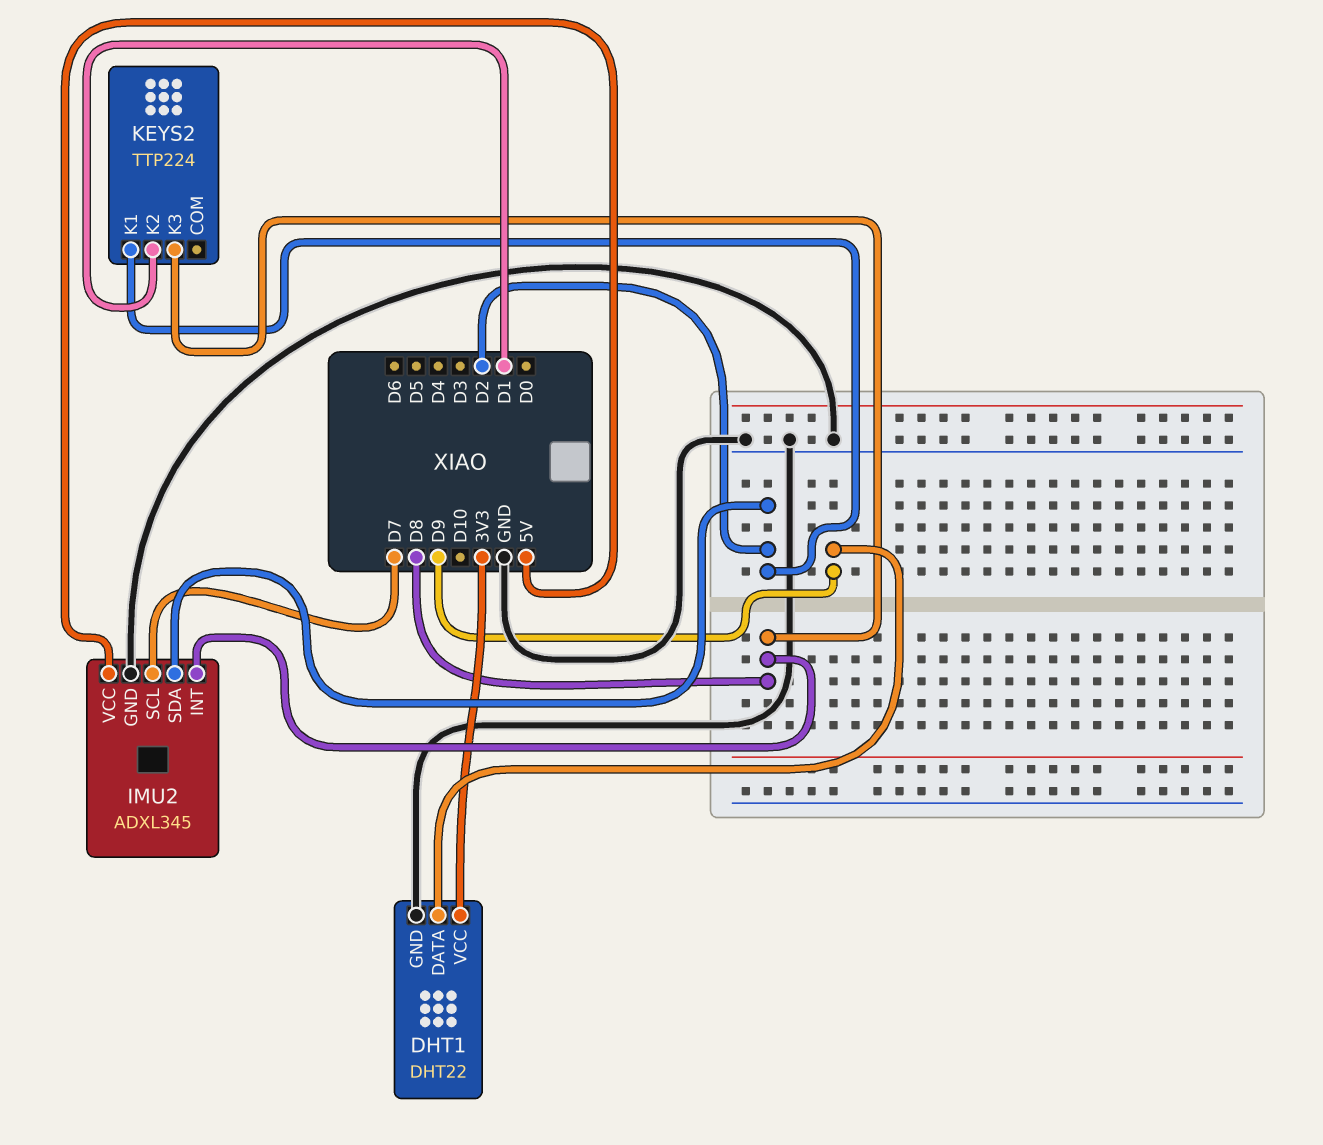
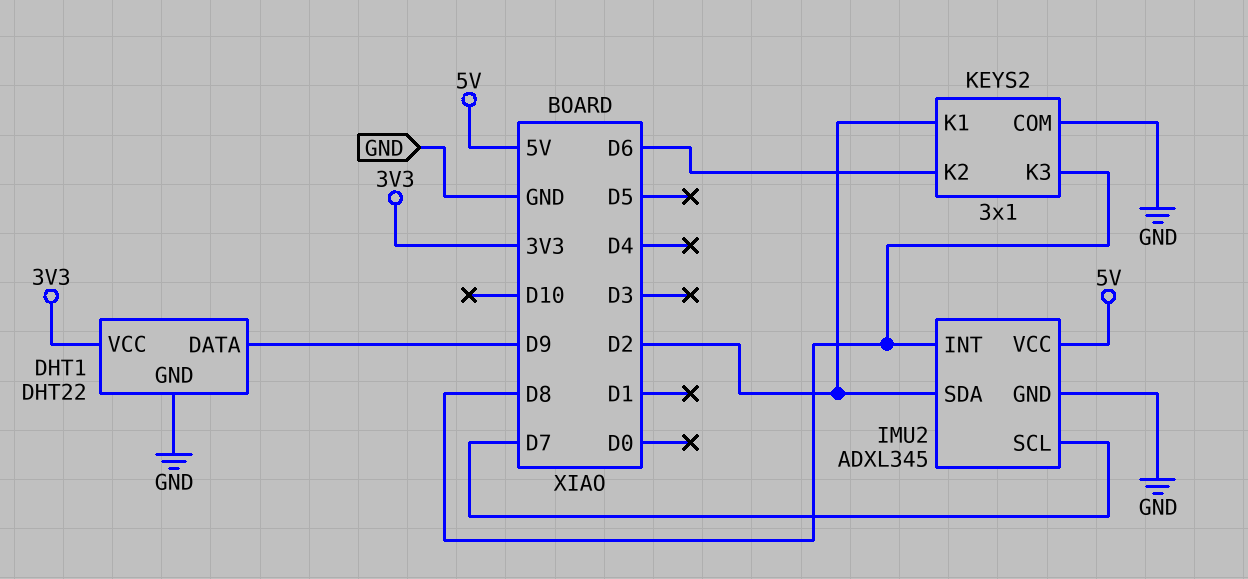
KEYS2: TTP224 -> 3x1
KEYS2 pin COM: none -> GND
KEYS2 pin K2: D1 -> D6

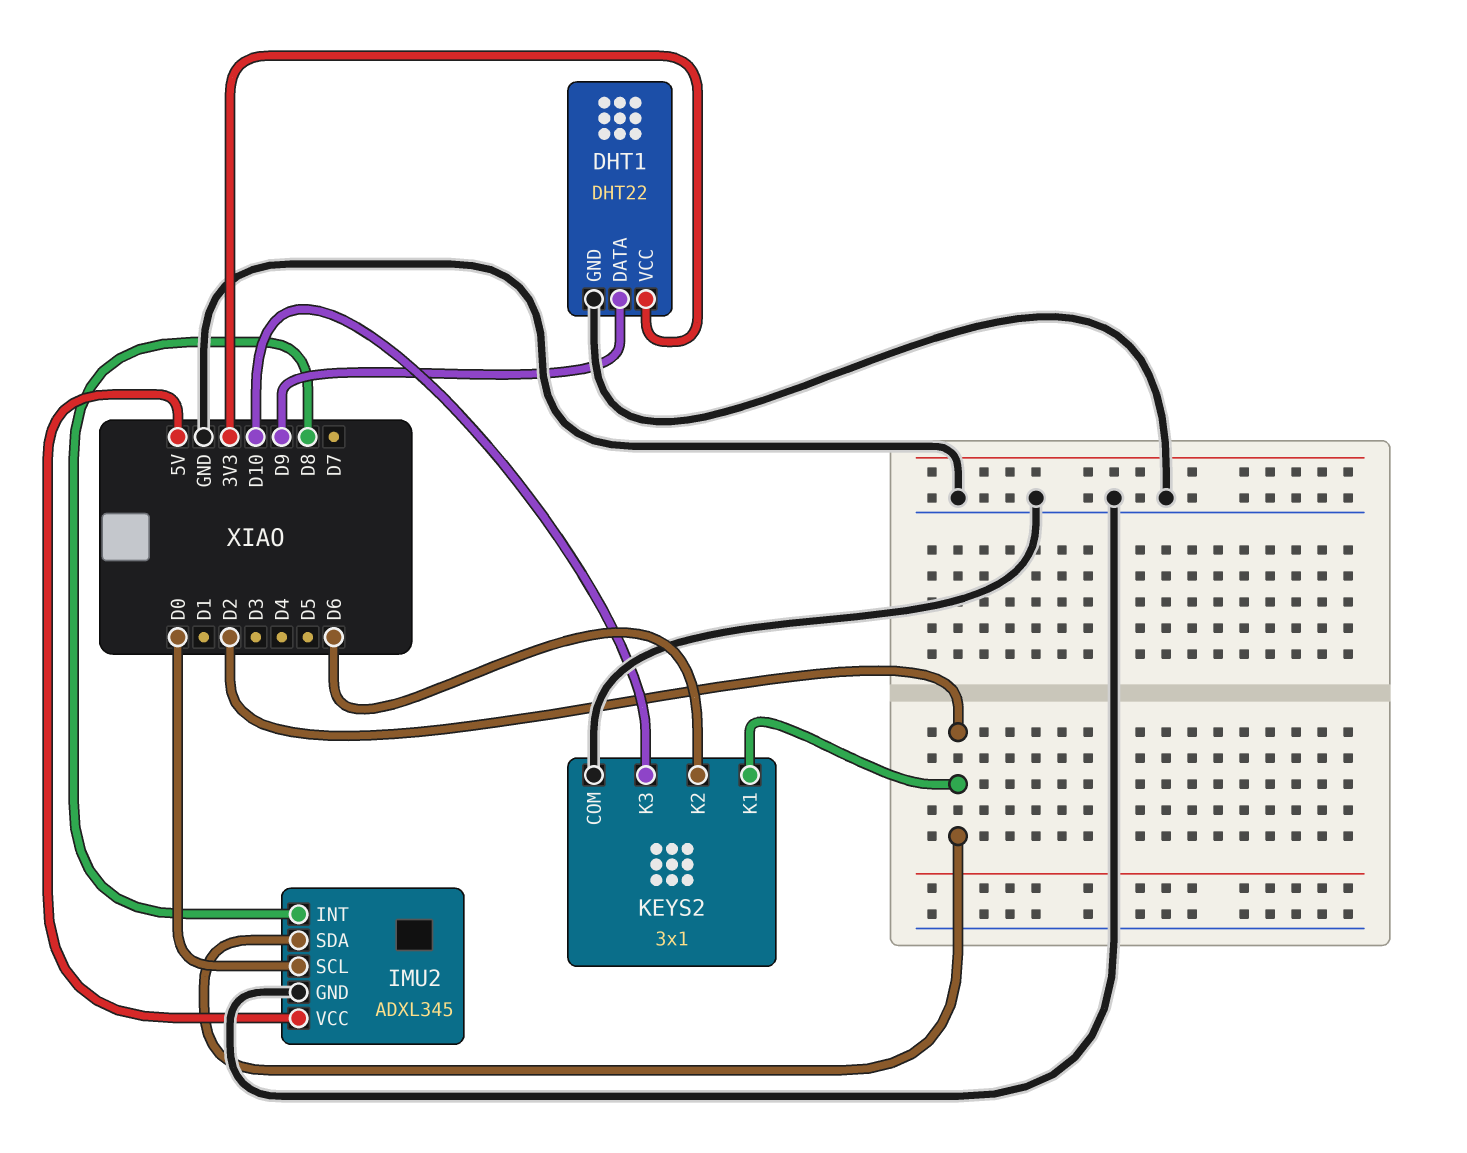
IMU2 pin SCL: D7 -> D0
KEYS2 pin K3: D8 -> D10

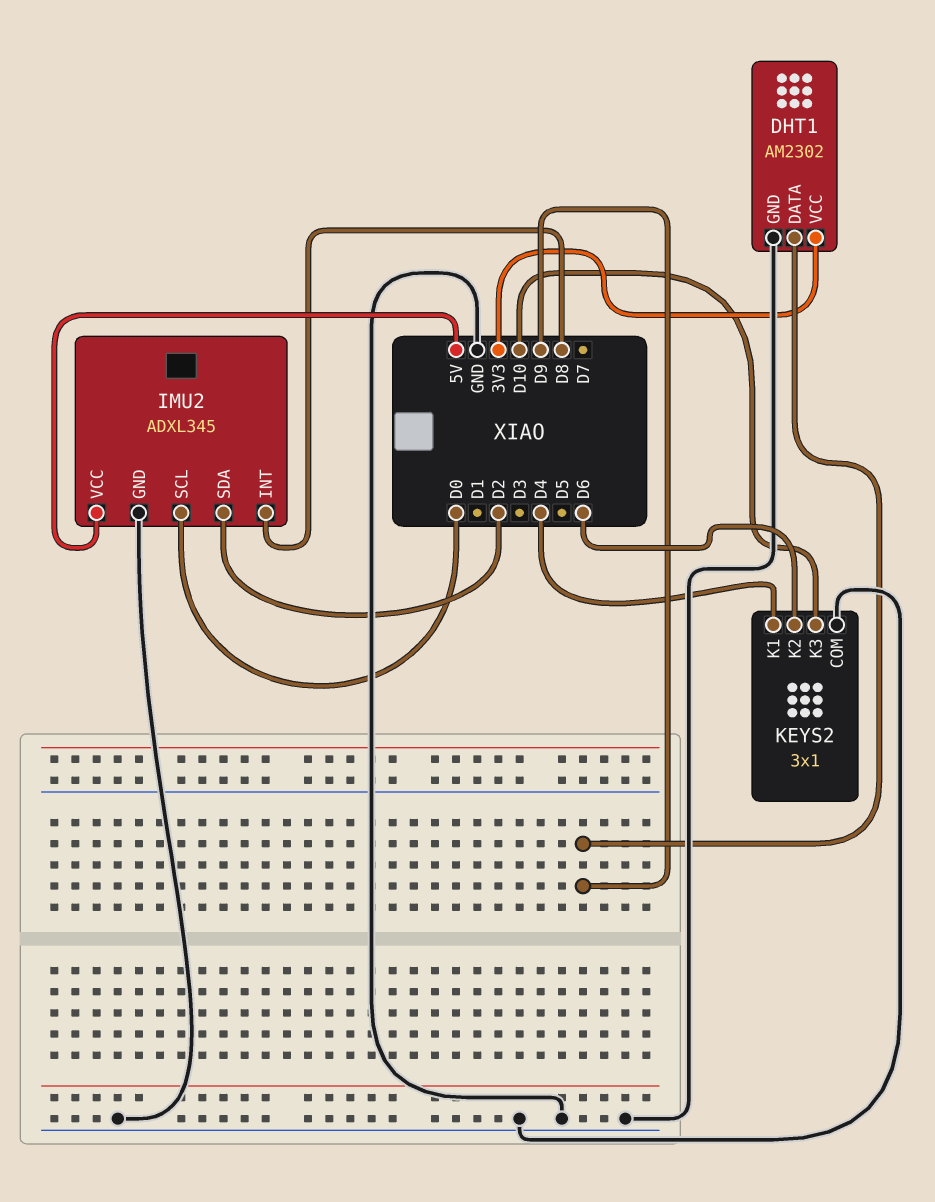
DHT1: DHT22 -> AM2302
KEYS2 pin K1: D2 -> D4

